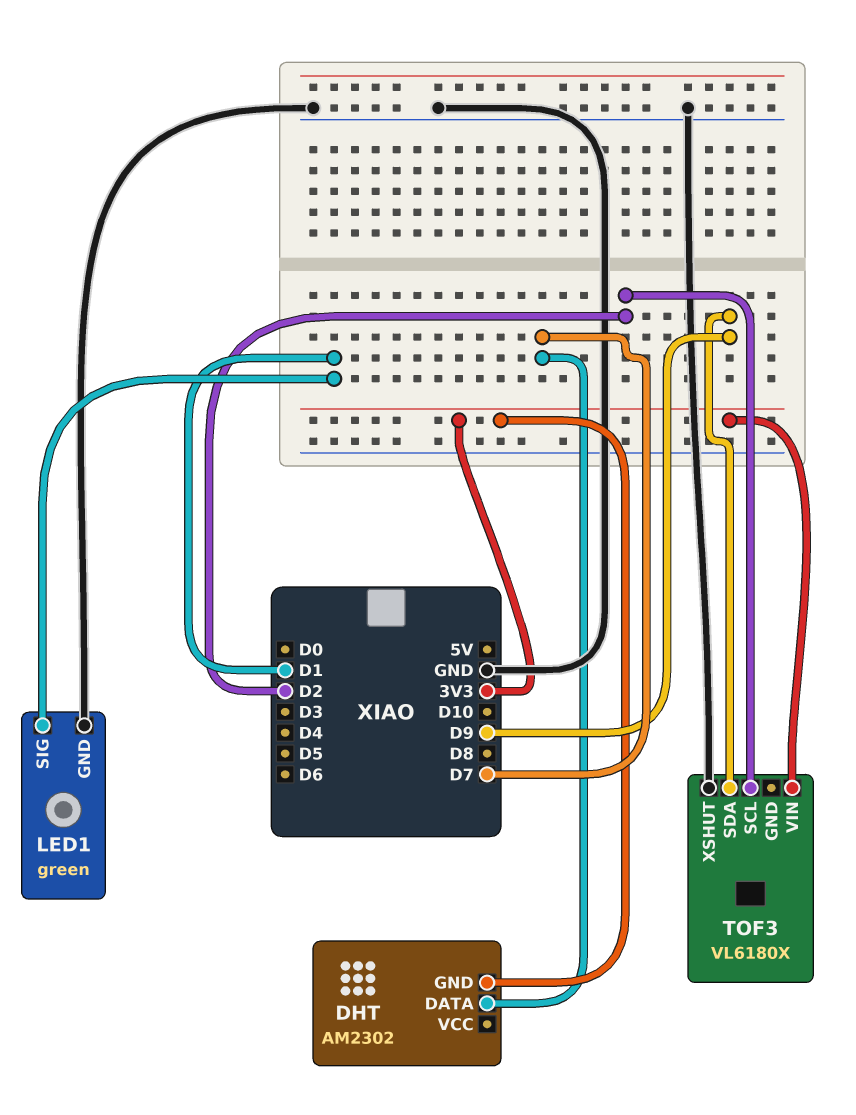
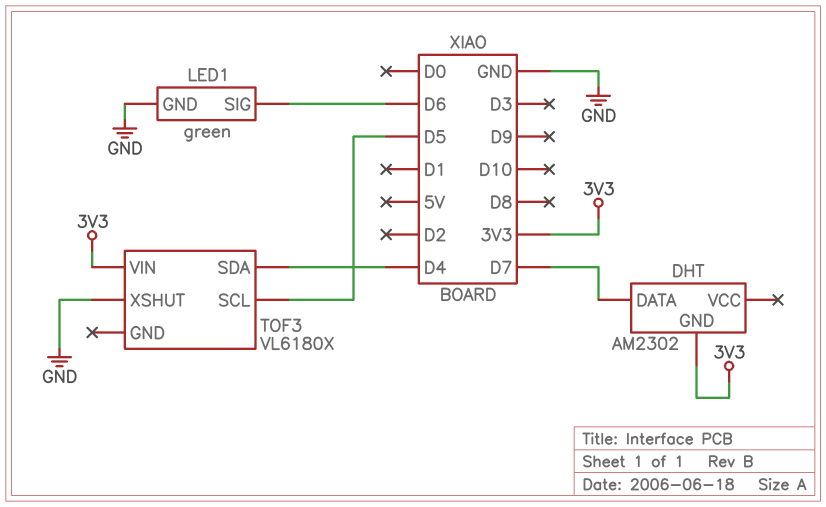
LED1 pin SIG: D1 -> D6
TOF3 pin SCL: D2 -> D5
TOF3 pin SDA: D9 -> D4

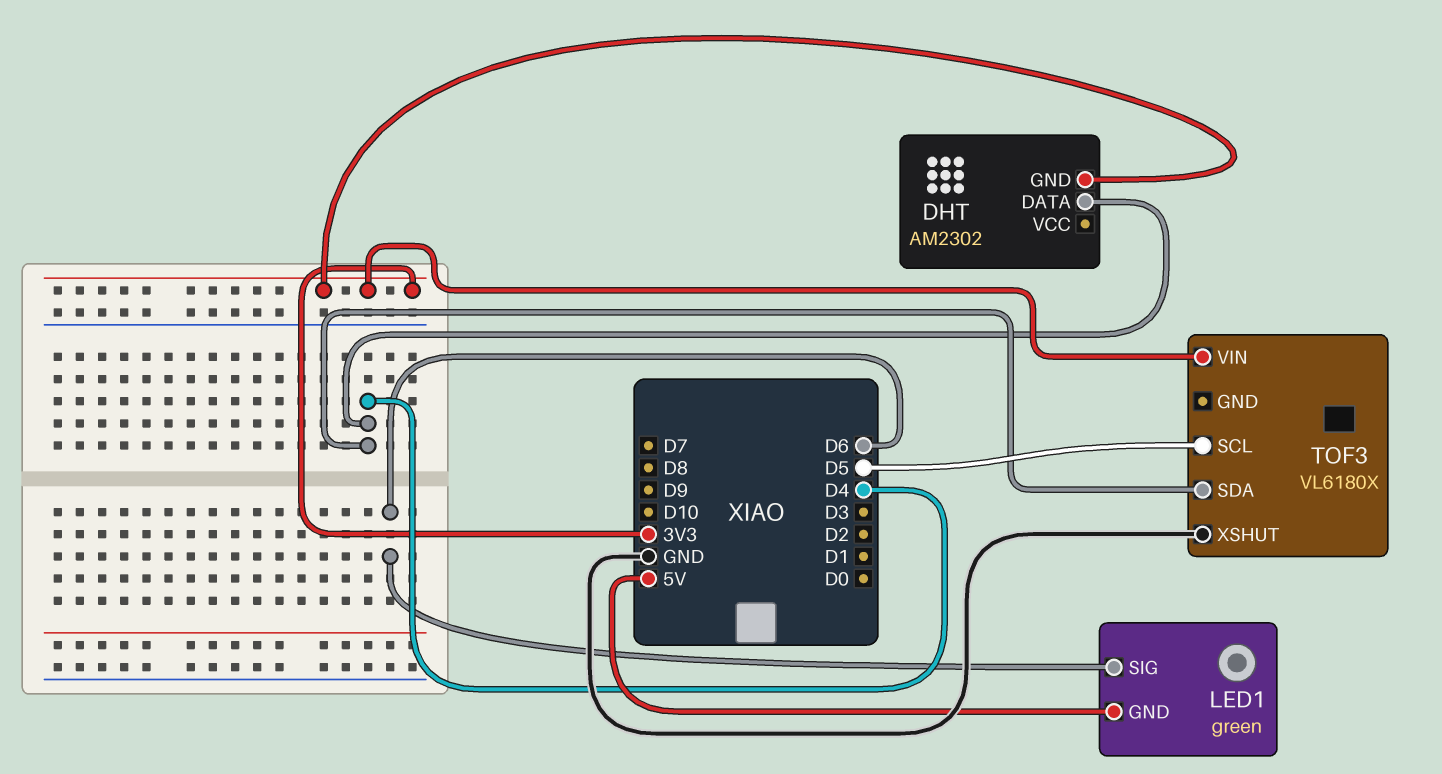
DHT pin DATA: D7 -> D4
LED1 pin GND: GND -> 5V

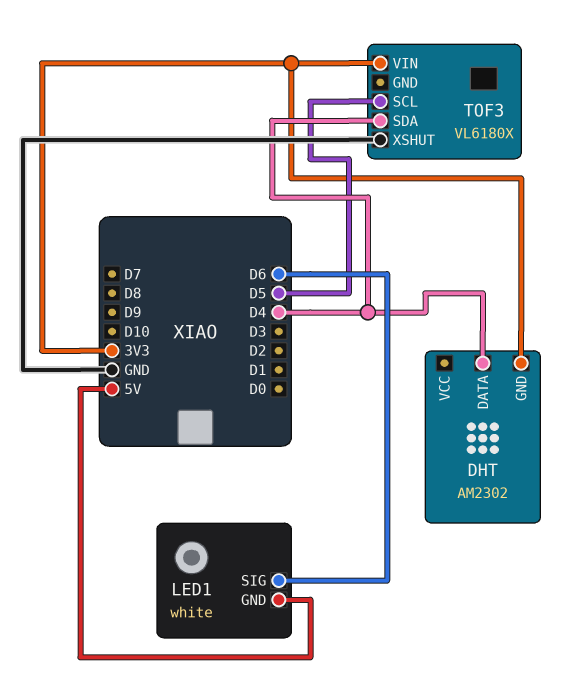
LED1: green -> white

